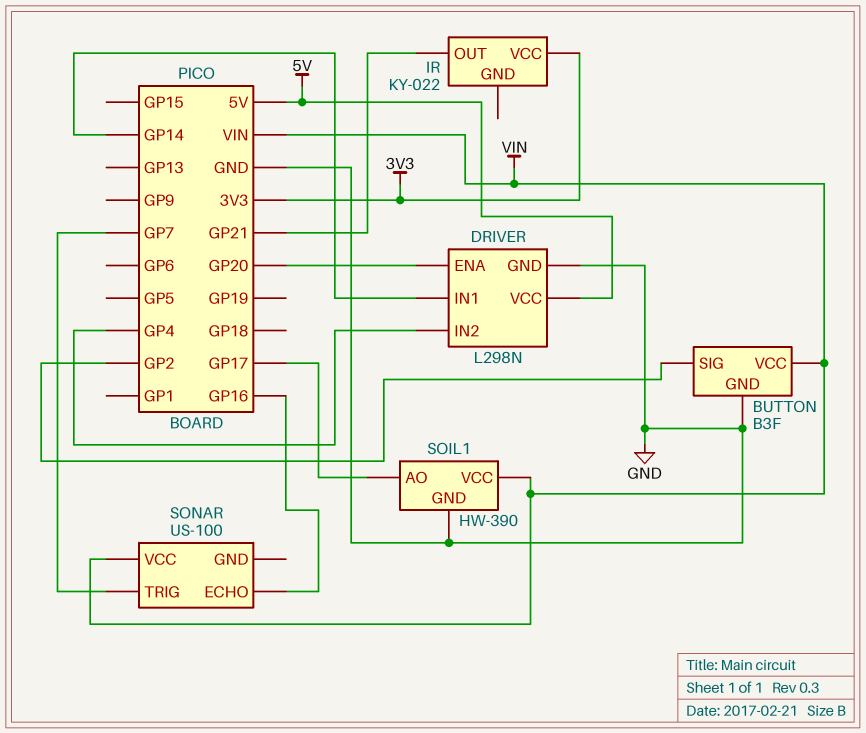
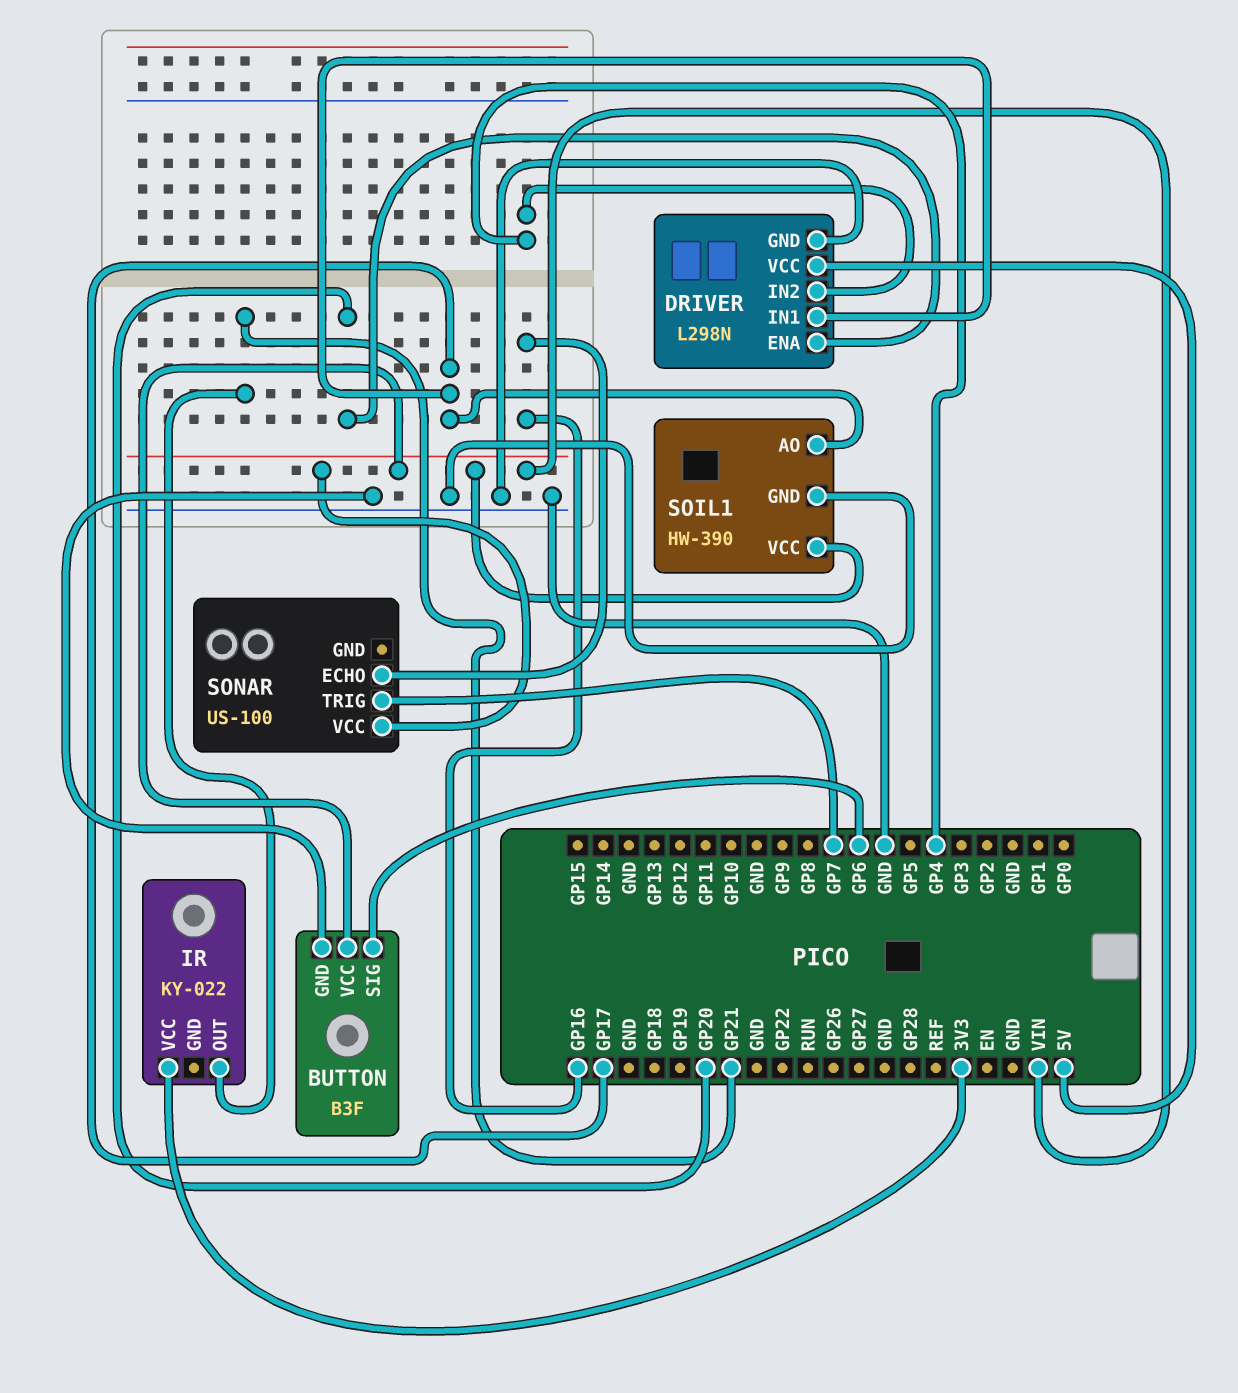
BUTTON pin SIG: GP2 -> GP6
DRIVER pin IN1: GP14 -> GP17

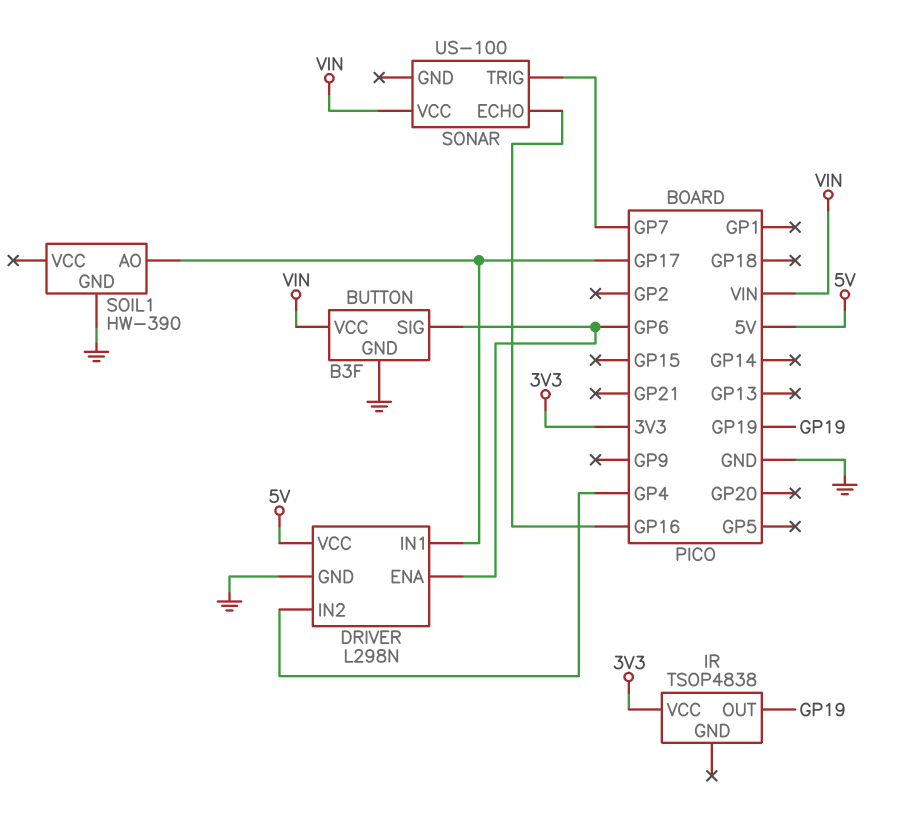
DRIVER pin ENA: GP20 -> GP6
IR: KY-022 -> TSOP4838
IR pin OUT: GP21 -> GP19
SOIL1 pin VCC: VIN -> none

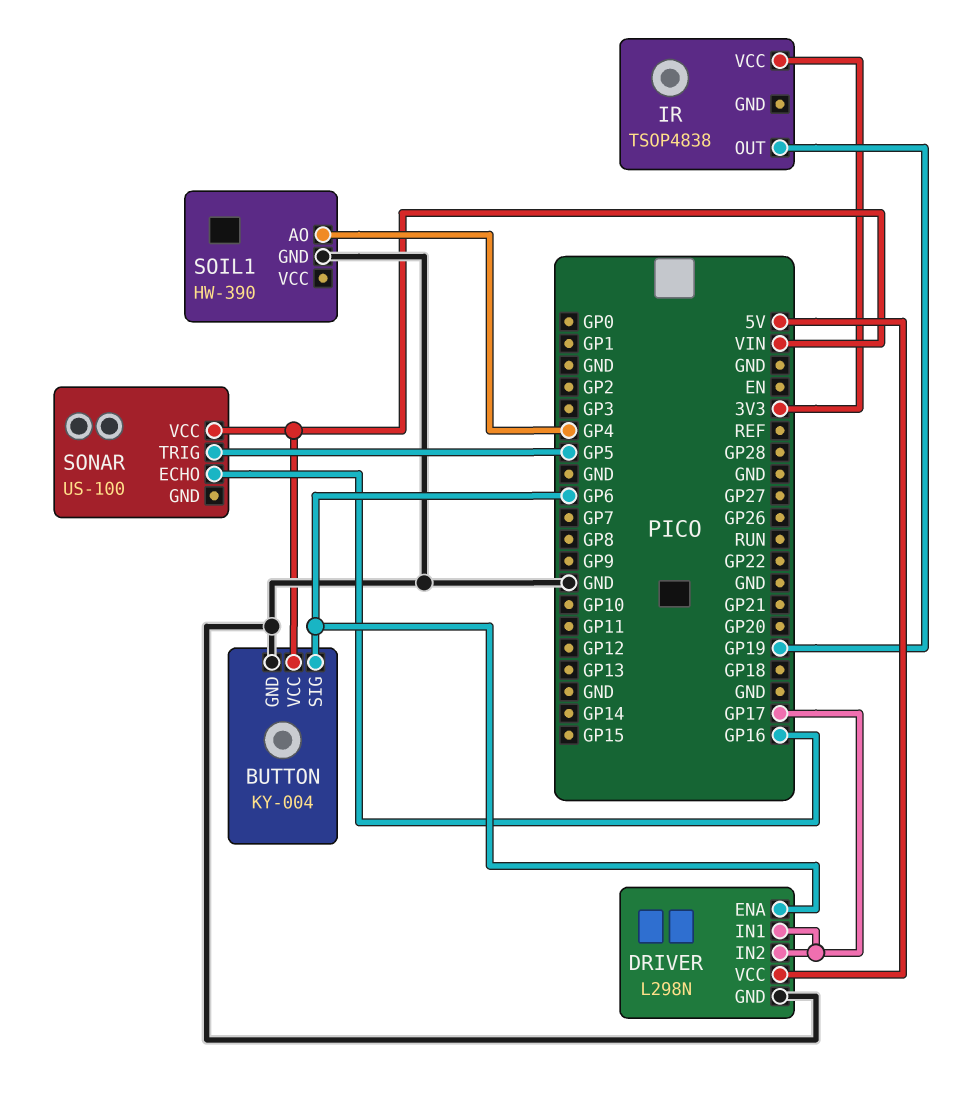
BUTTON: B3F -> KY-004
DRIVER pin IN2: GP4 -> GP17
SOIL1 pin AO: GP17 -> GP4
SONAR pin TRIG: GP7 -> GP5

